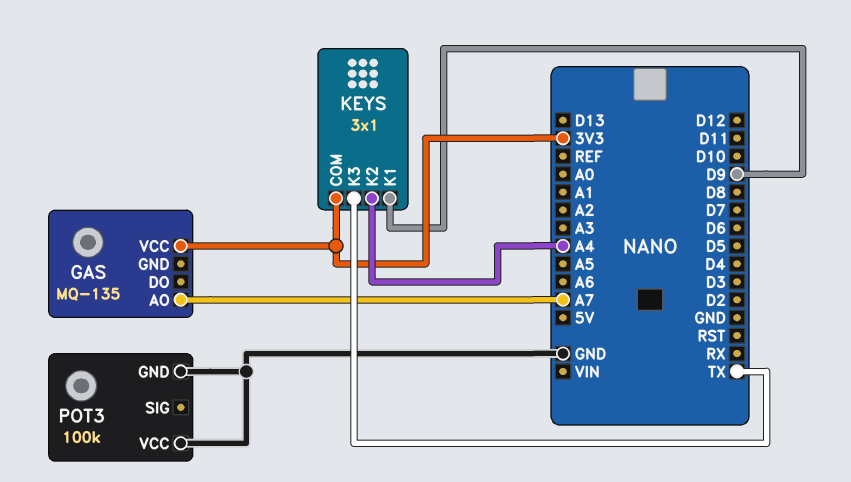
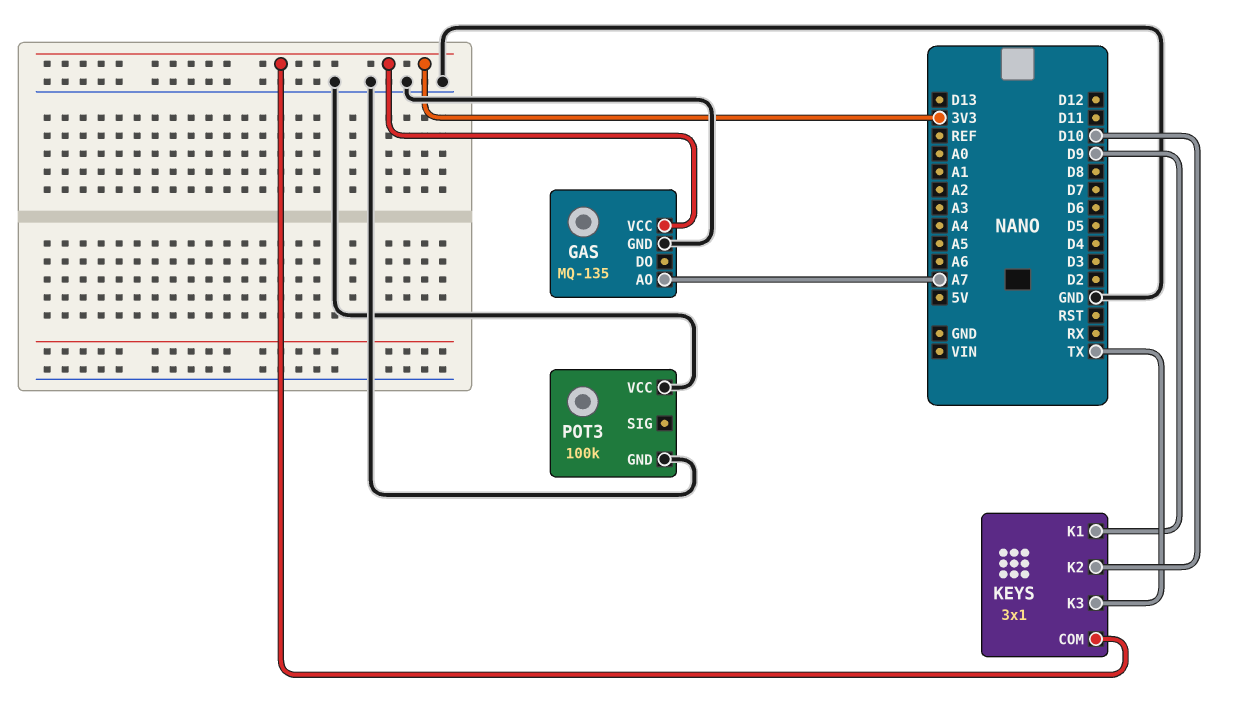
GAS pin GND: none -> GND
KEYS pin K2: A4 -> D10

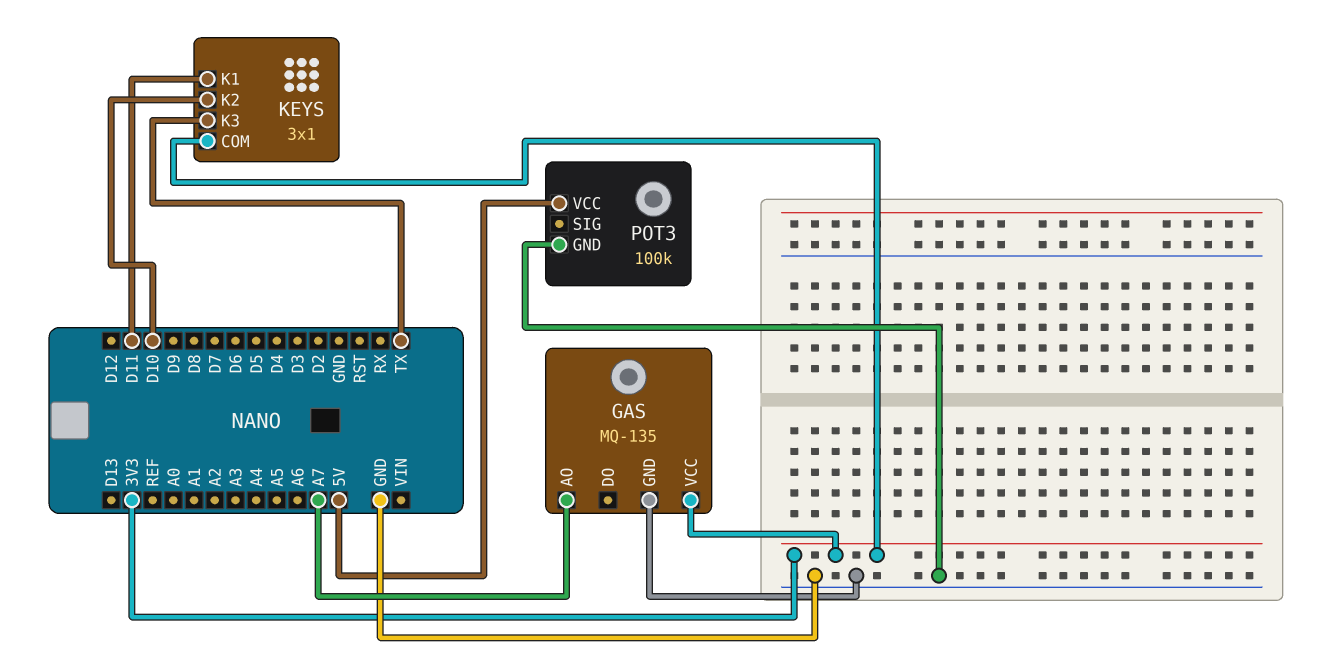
KEYS pin K1: D9 -> D11
POT3 pin VCC: GND -> 5V

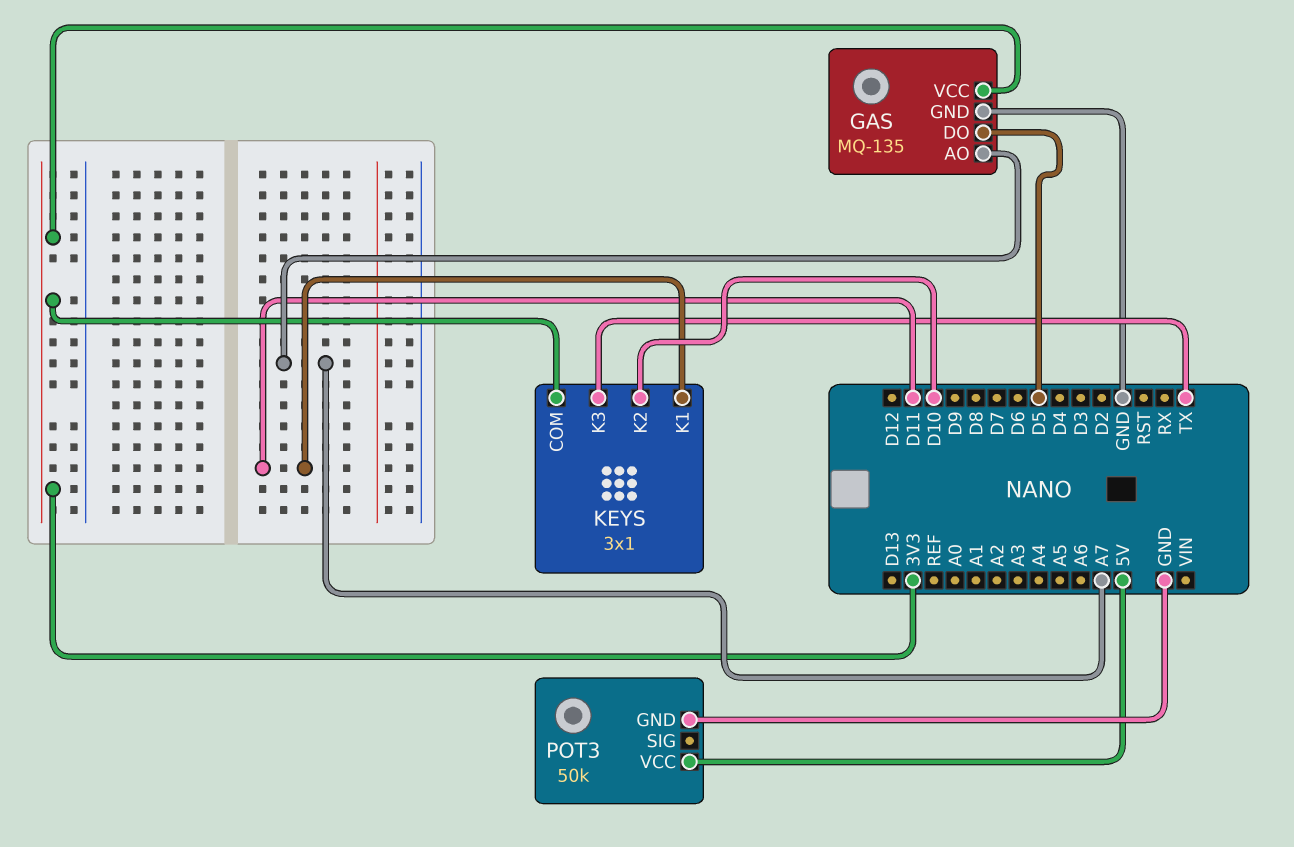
GAS pin DO: none -> D5
POT3: 100k -> 50k

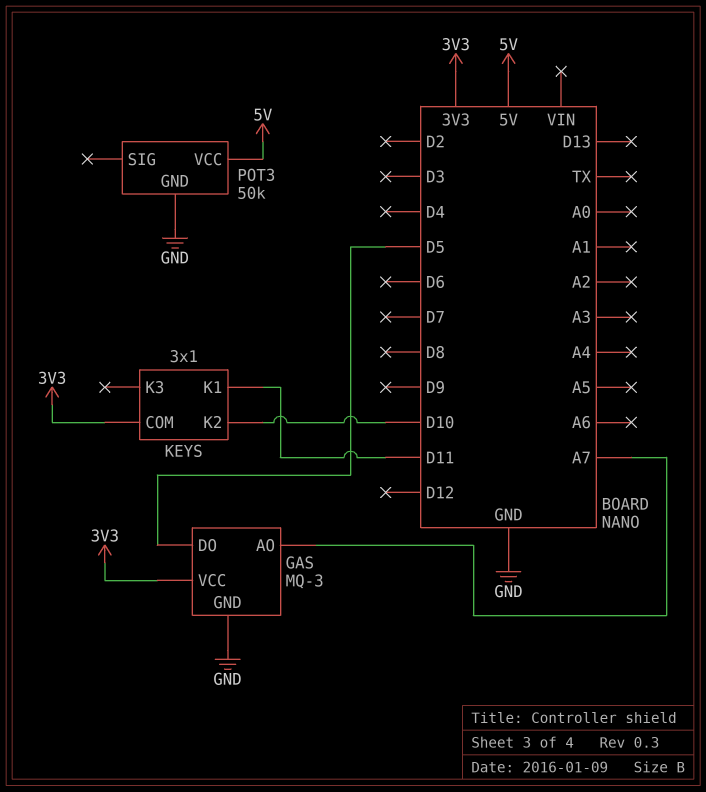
GAS: MQ-135 -> MQ-3
KEYS pin K3: TX -> none

